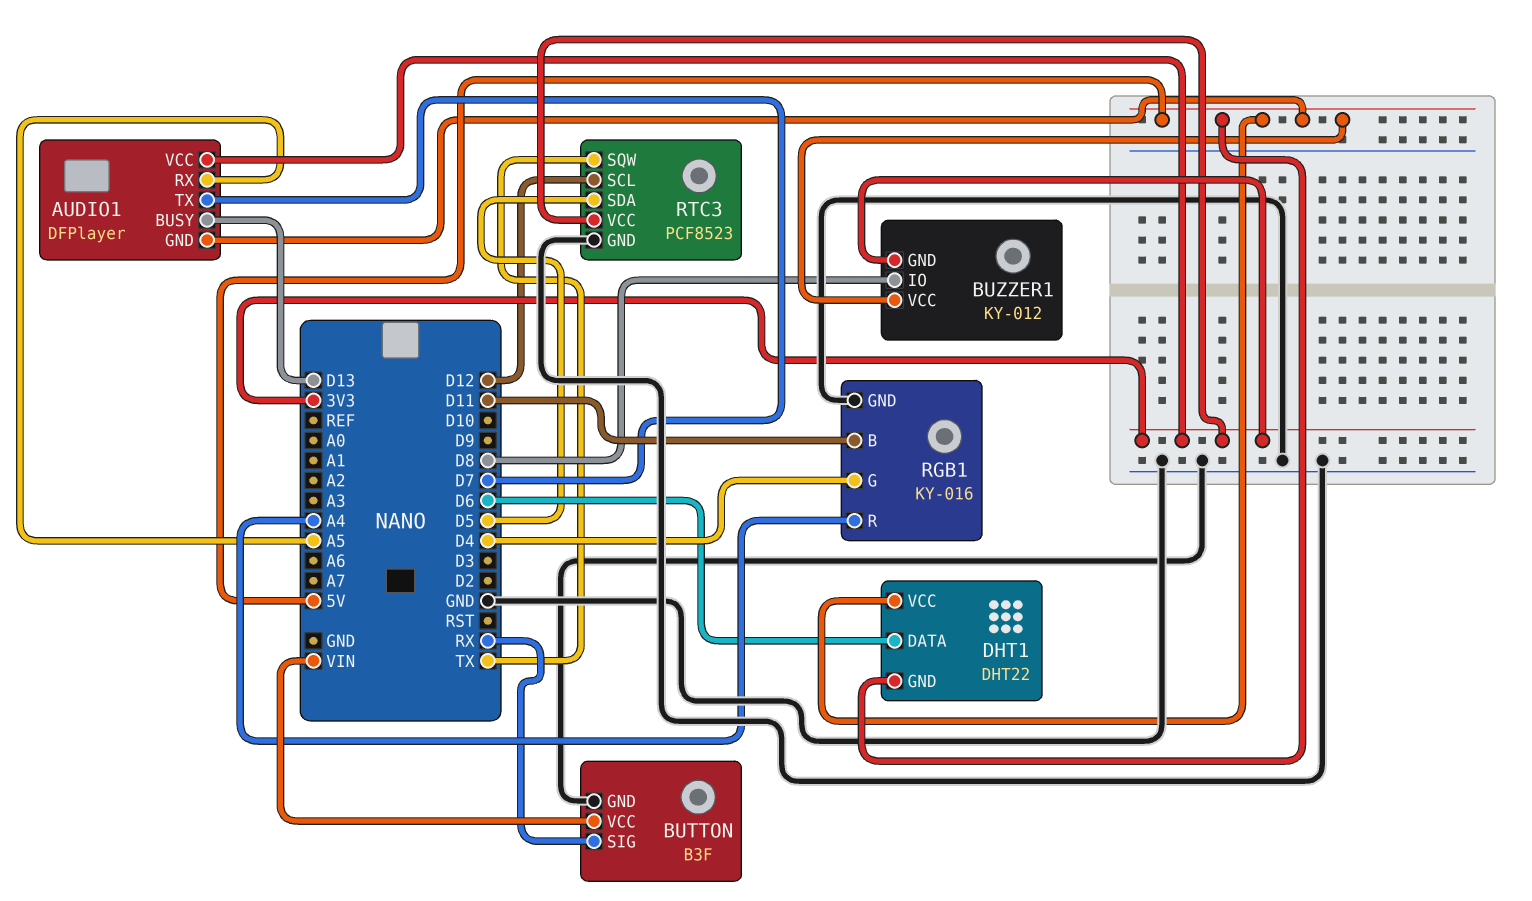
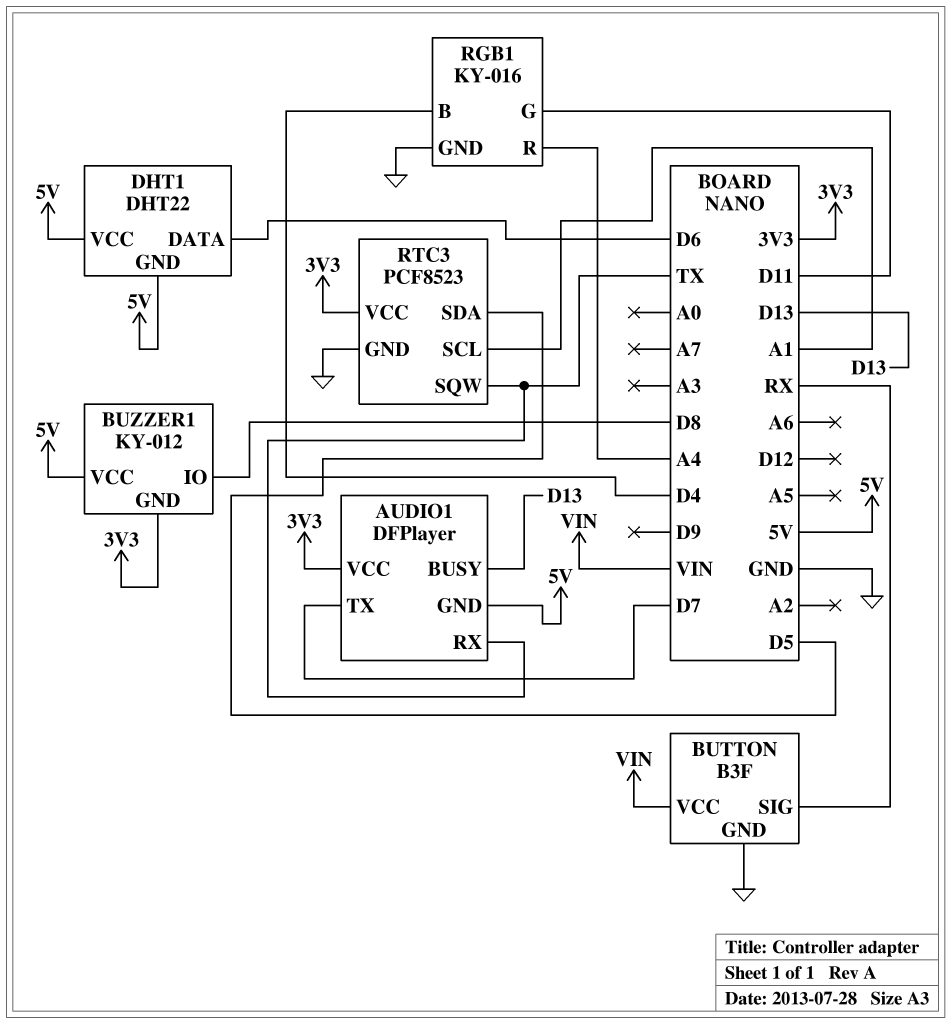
AUDIO1 pin RX: A5 -> TX
RGB1 pin B: D11 -> D4
RGB1 pin G: D4 -> D11
RTC3 pin SCL: D12 -> A1

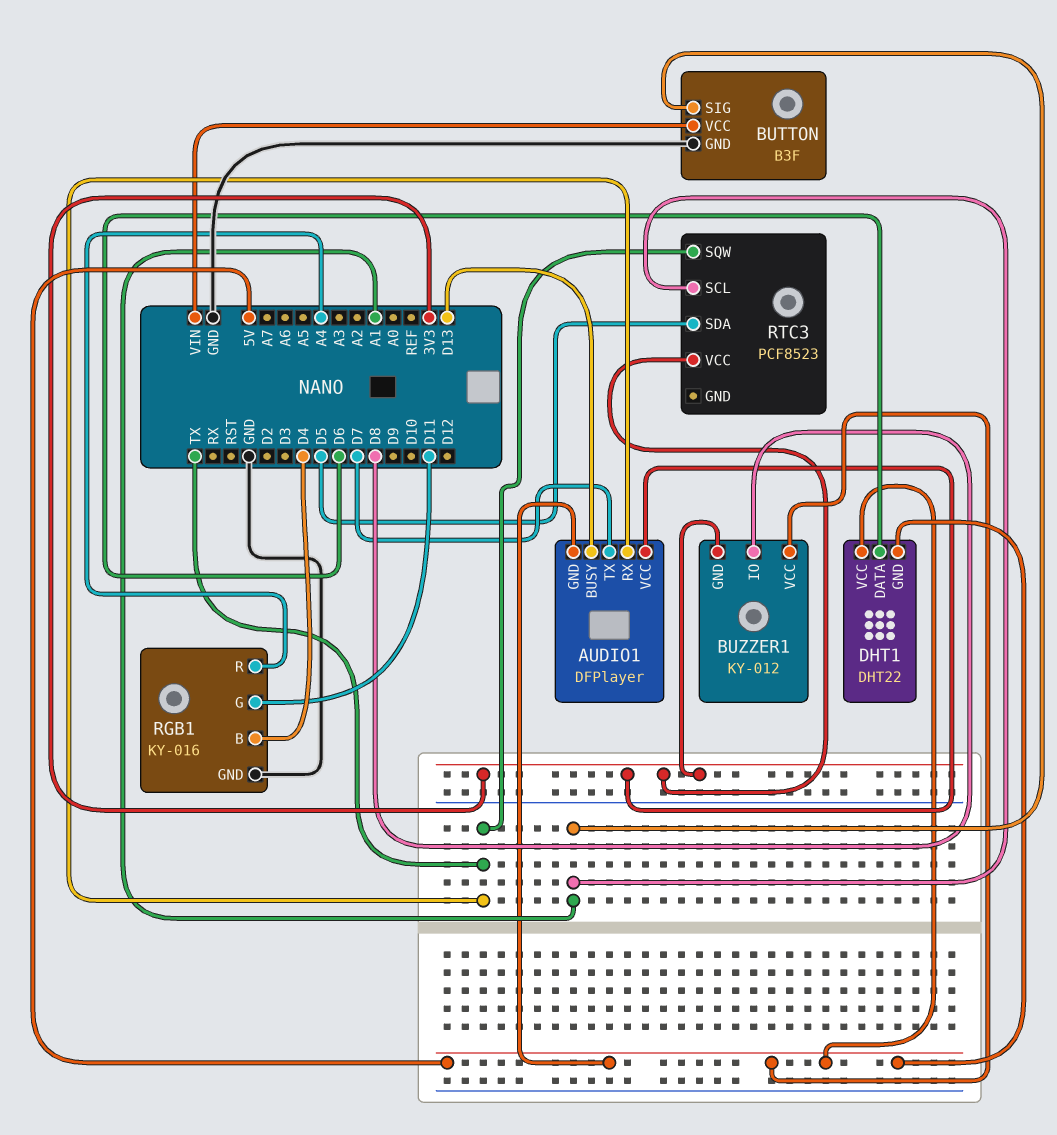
BUTTON pin SIG: RX -> A1
RTC3 pin GND: GND -> none

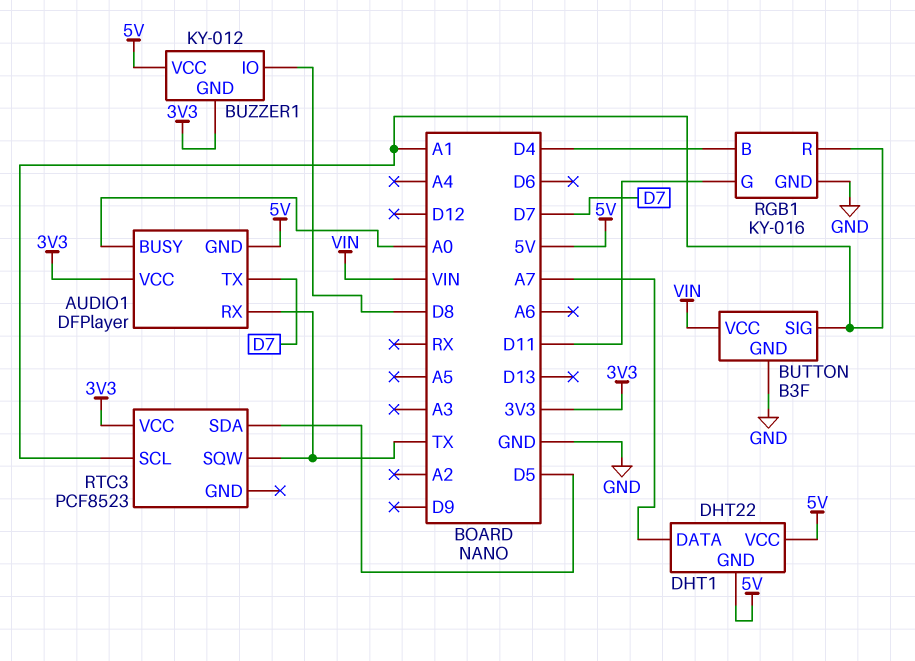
AUDIO1 pin BUSY: D13 -> A0
DHT1 pin DATA: D6 -> A7
RGB1 pin R: A4 -> A1

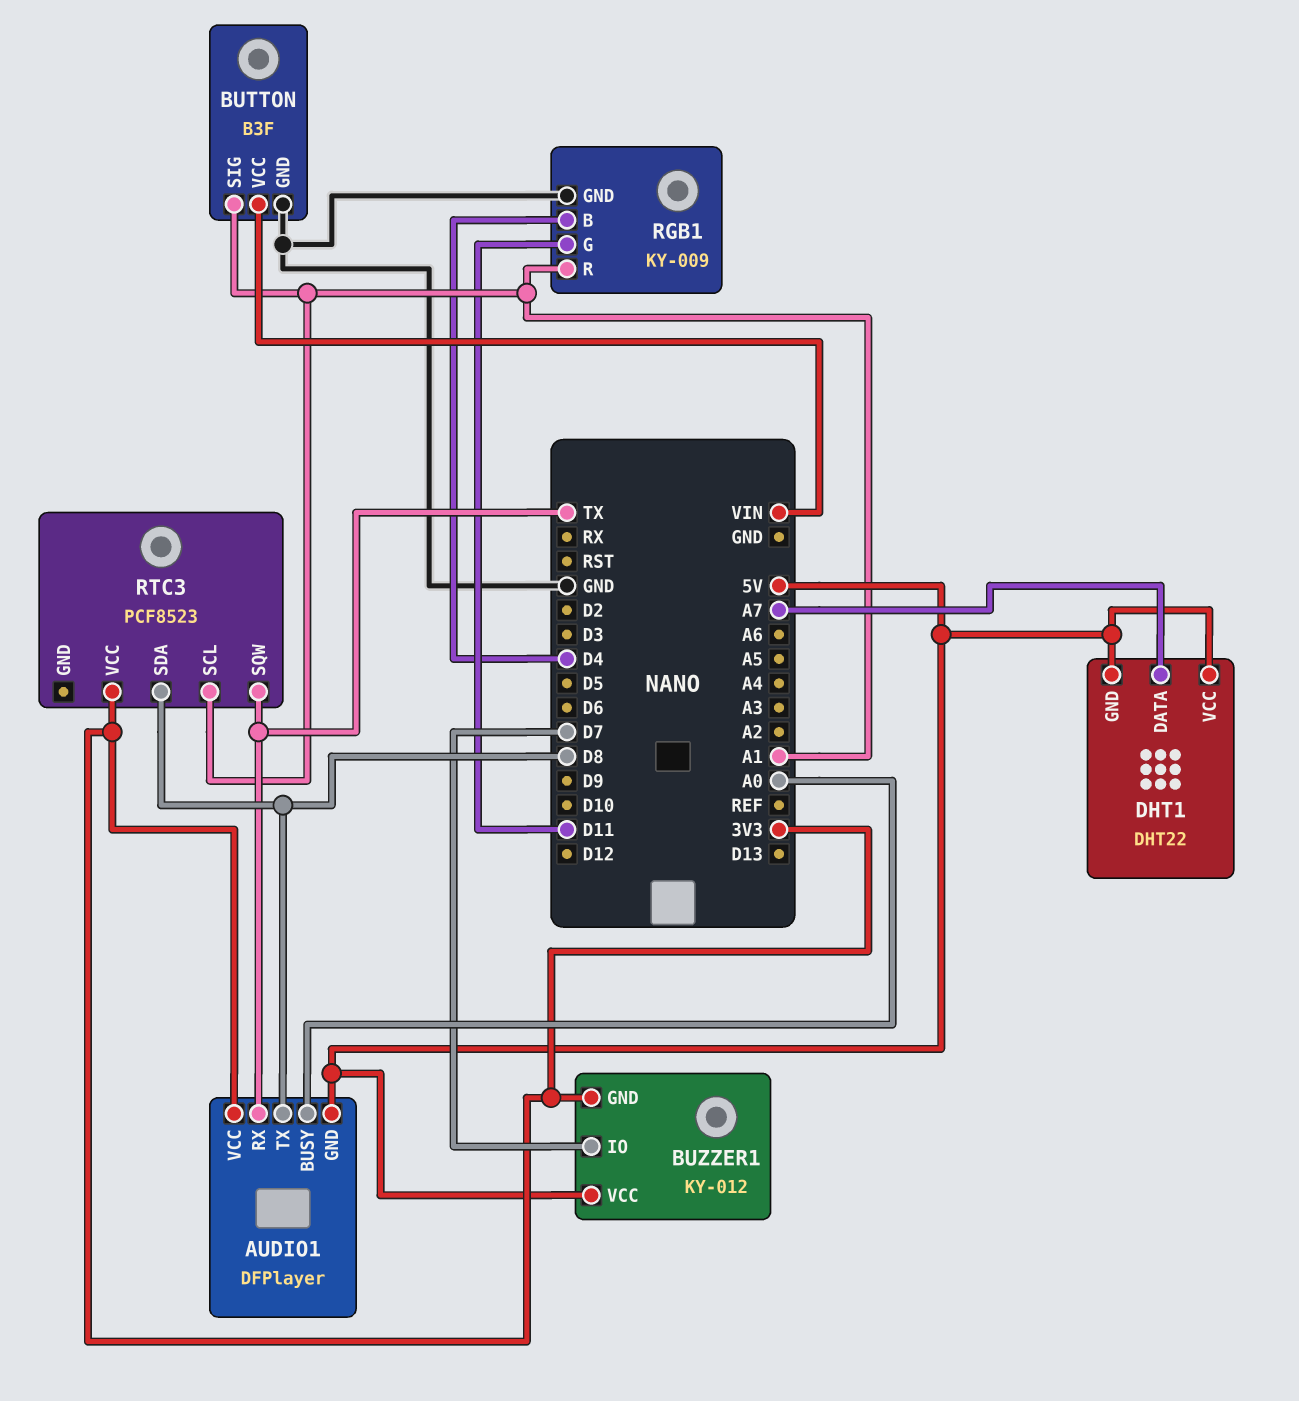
AUDIO1 pin TX: D7 -> D8
BUZZER1 pin IO: D8 -> D7
RGB1: KY-016 -> KY-009
RTC3 pin SDA: D5 -> D8

